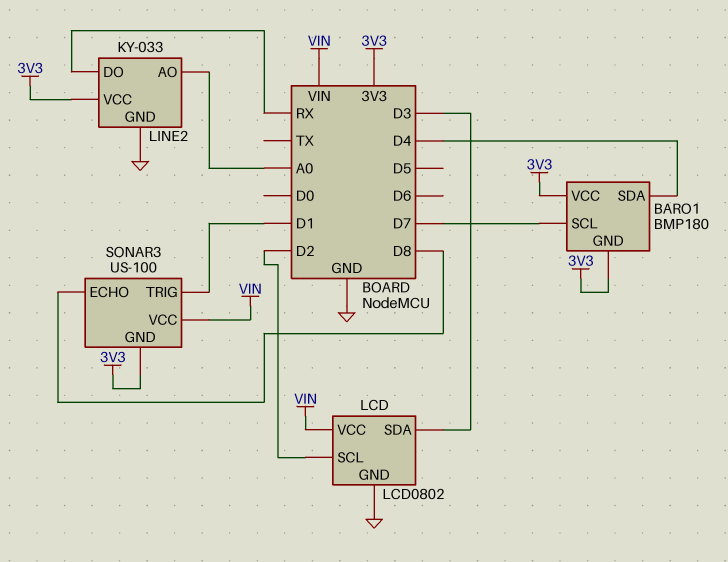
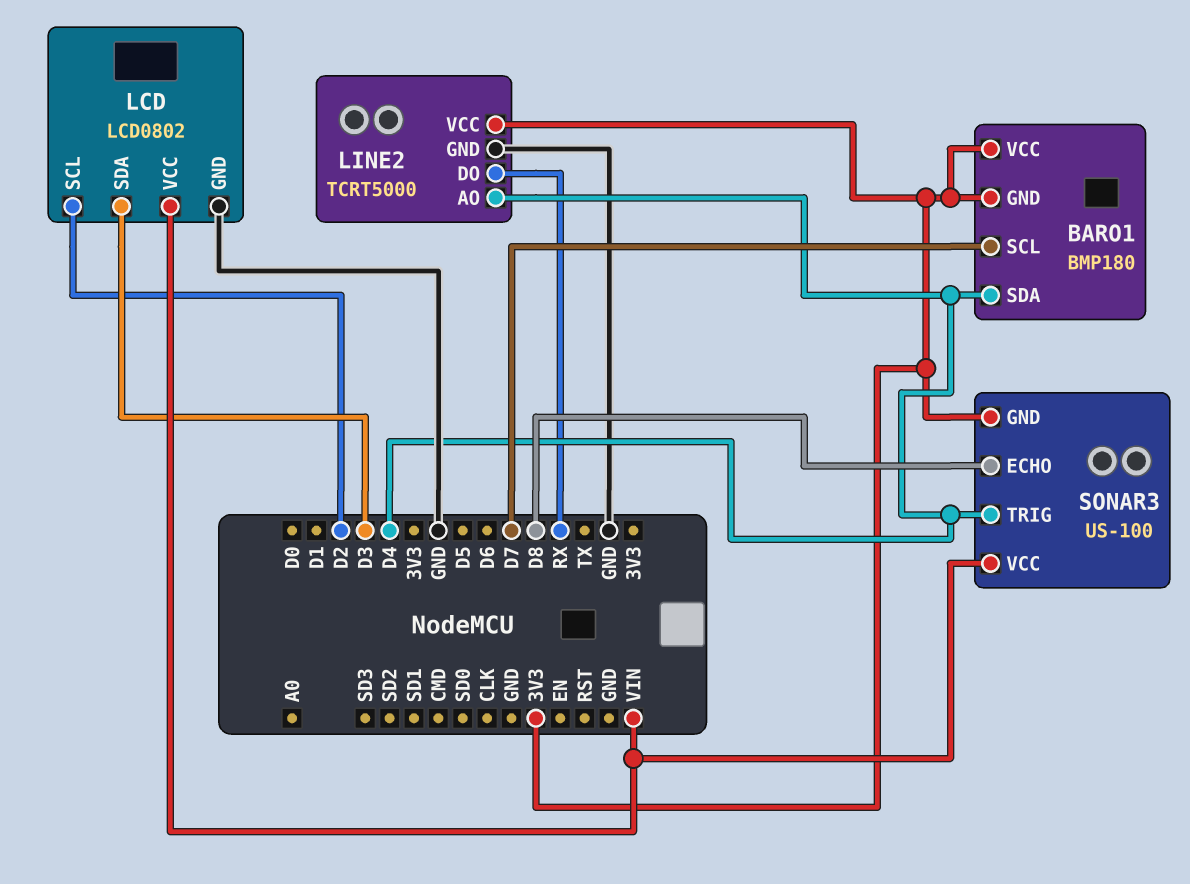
LINE2: KY-033 -> TCRT5000
LINE2 pin AO: A0 -> D4
SONAR3 pin TRIG: D1 -> D4

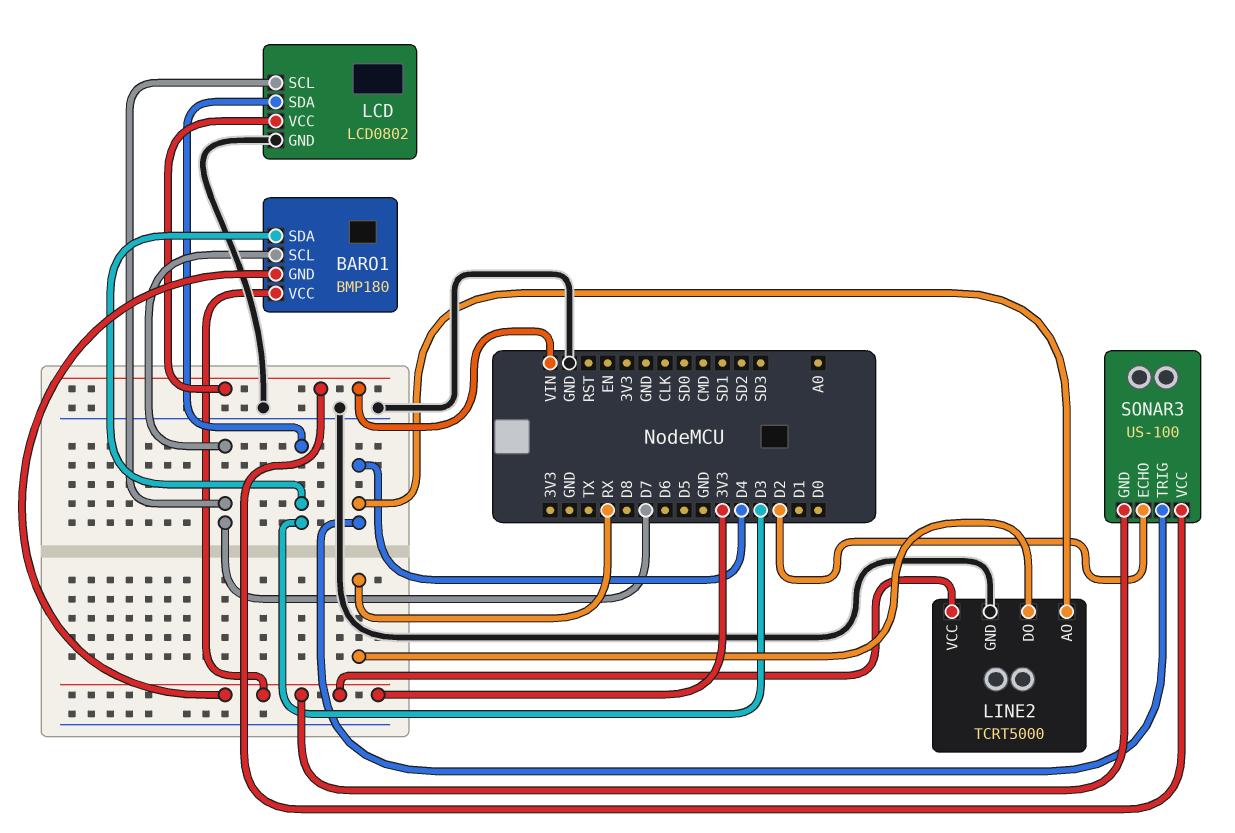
BARO1 pin SDA: D4 -> D3
LCD pin SCL: D2 -> D7
SONAR3 pin ECHO: D8 -> D2

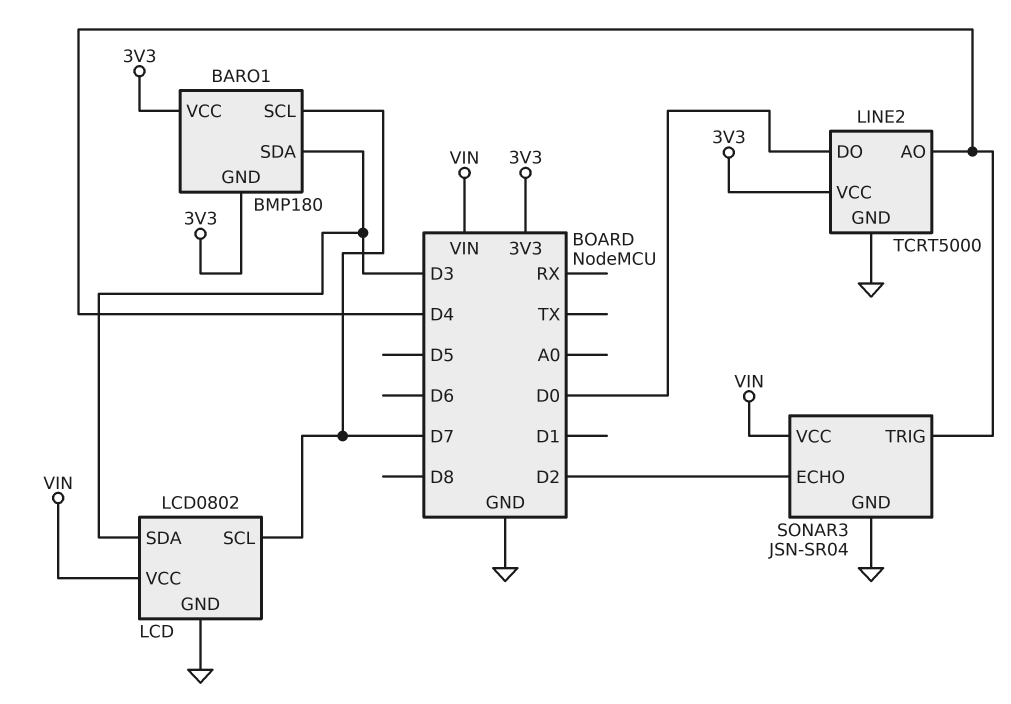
LINE2 pin DO: RX -> D0
SONAR3: US-100 -> JSN-SR04
SONAR3 pin GND: 3V3 -> GND

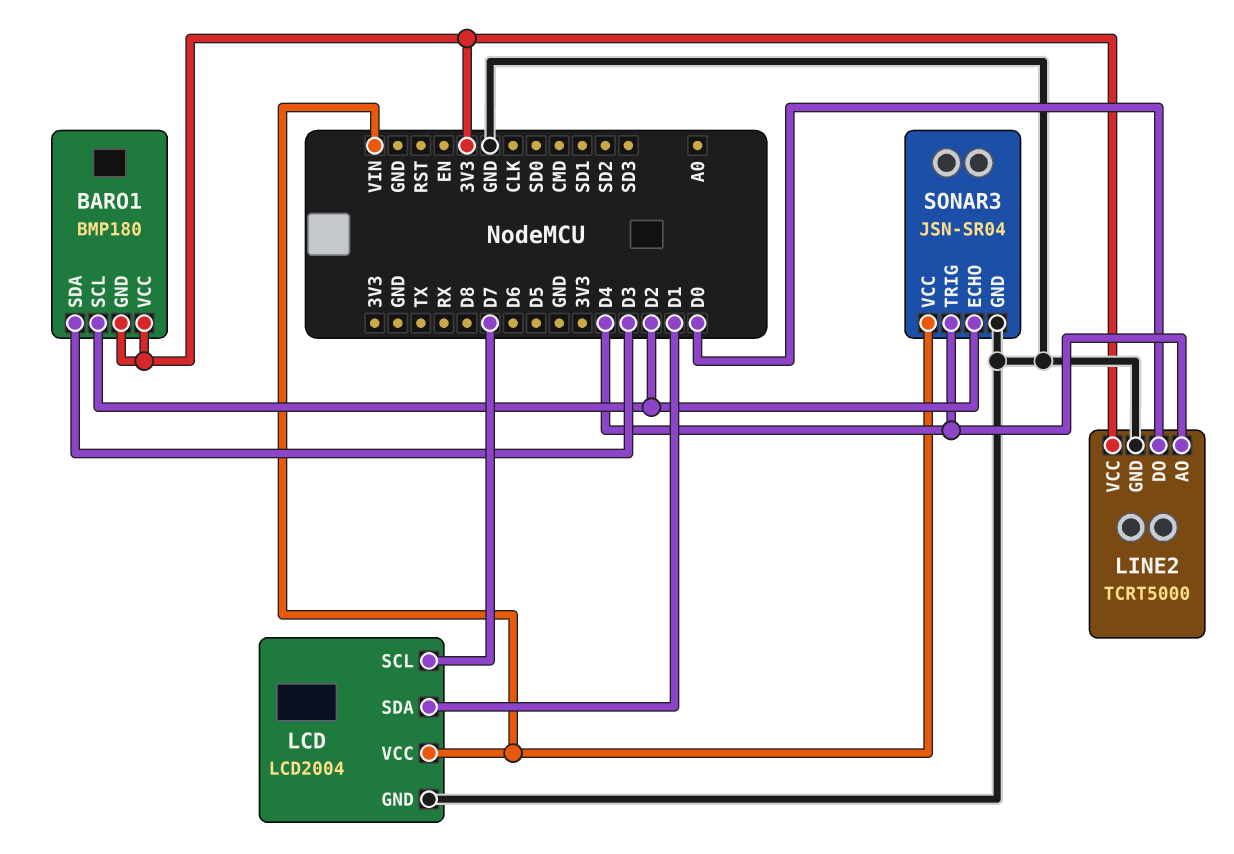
BARO1 pin SCL: D7 -> D2
LCD: LCD0802 -> LCD2004
LCD pin SDA: D3 -> D1

